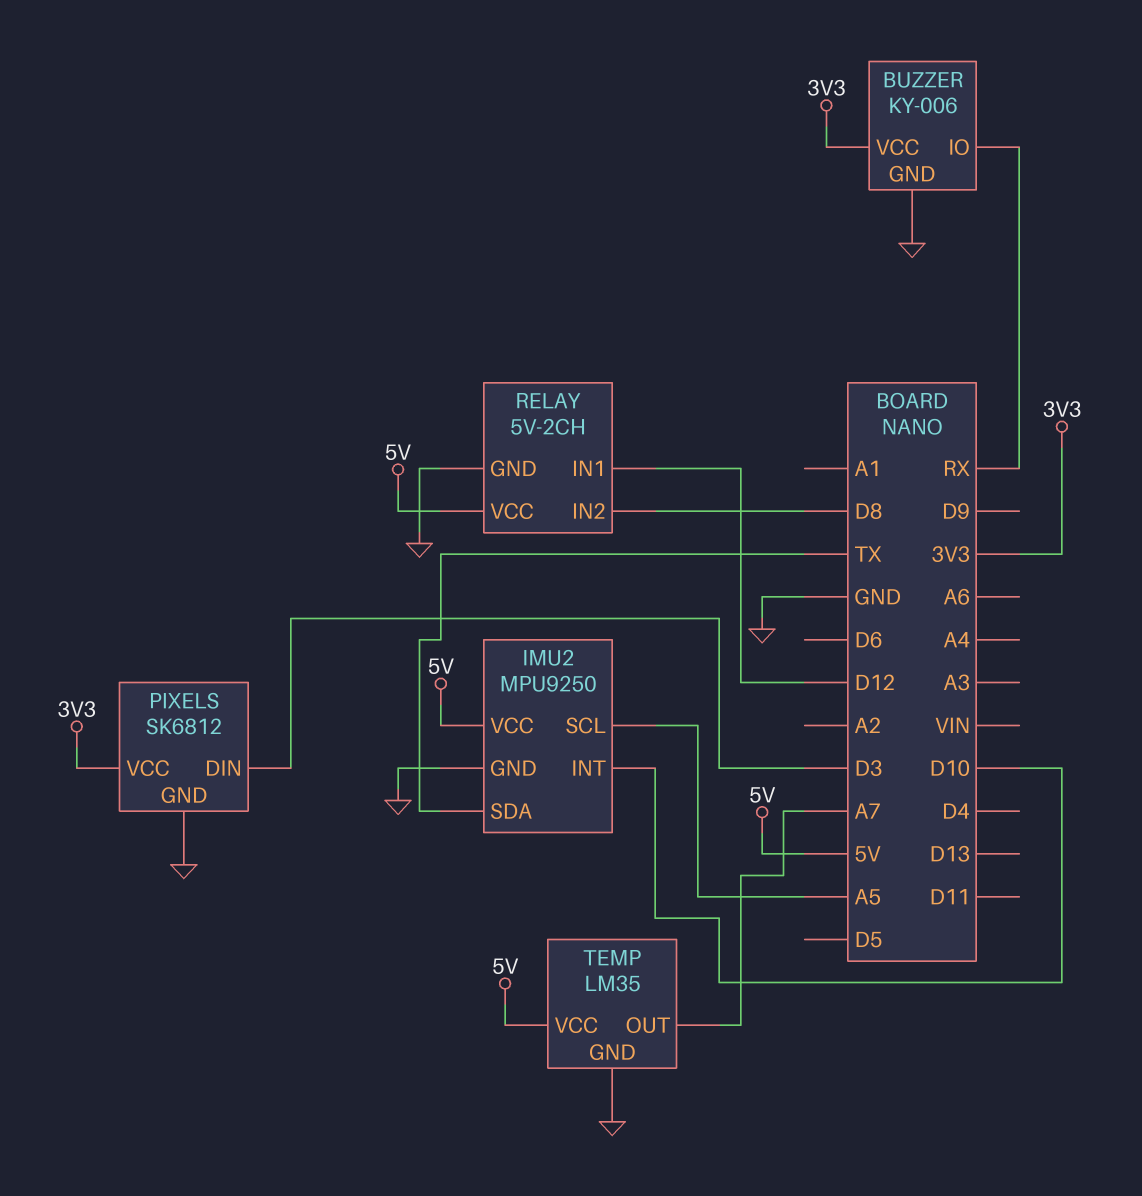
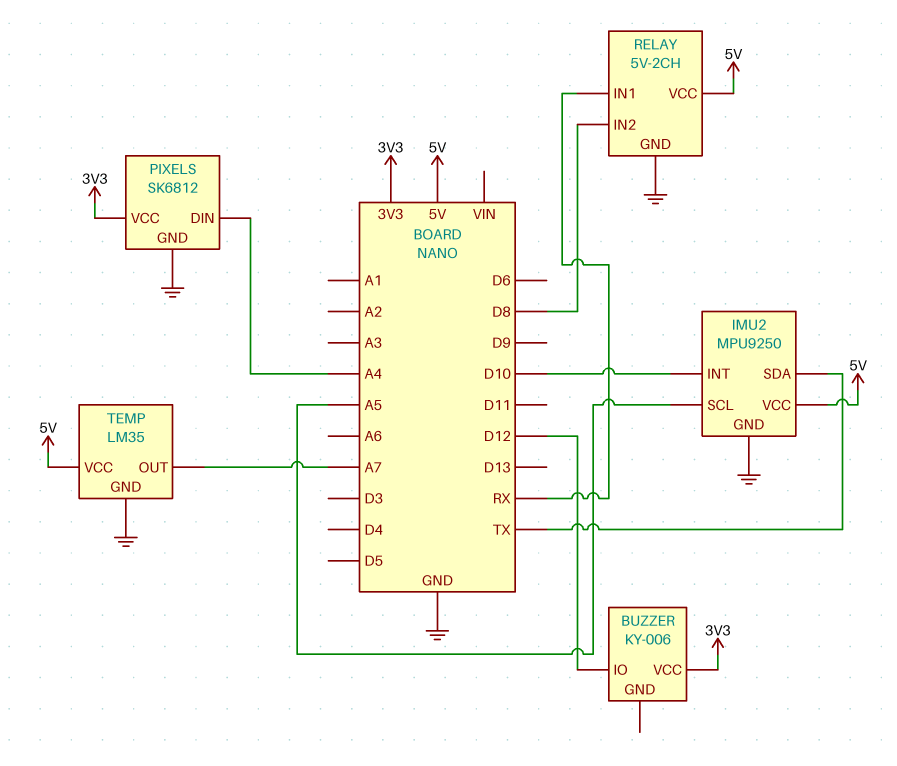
BUZZER pin GND: GND -> none
BUZZER pin IO: RX -> D12
PIXELS pin DIN: D3 -> A4
RELAY pin IN1: D12 -> RX

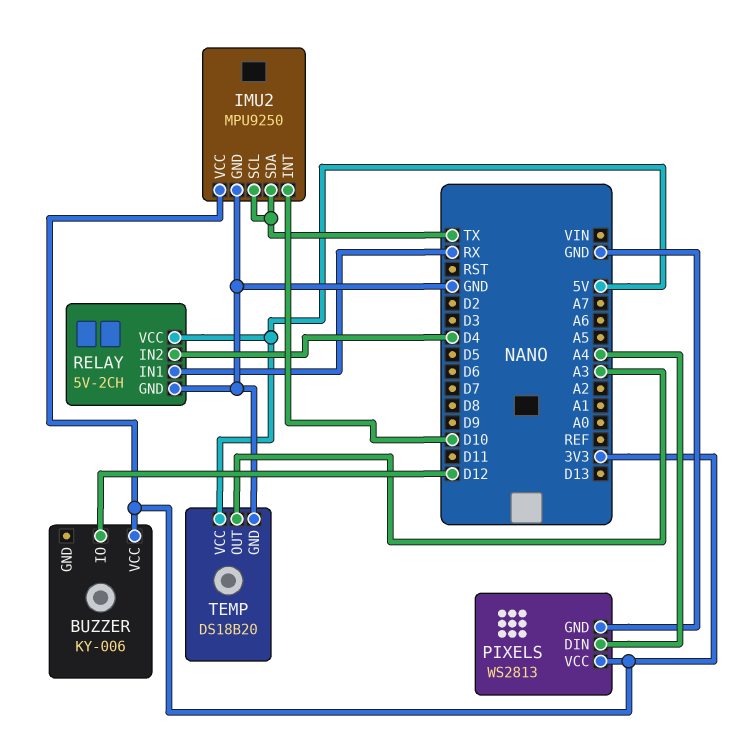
IMU2 pin SCL: A5 -> TX
IMU2 pin VCC: 5V -> 3V3
PIXELS: SK6812 -> WS2813
RELAY pin IN2: D8 -> D4
TEMP: LM35 -> DS18B20
TEMP pin OUT: A7 -> A3

